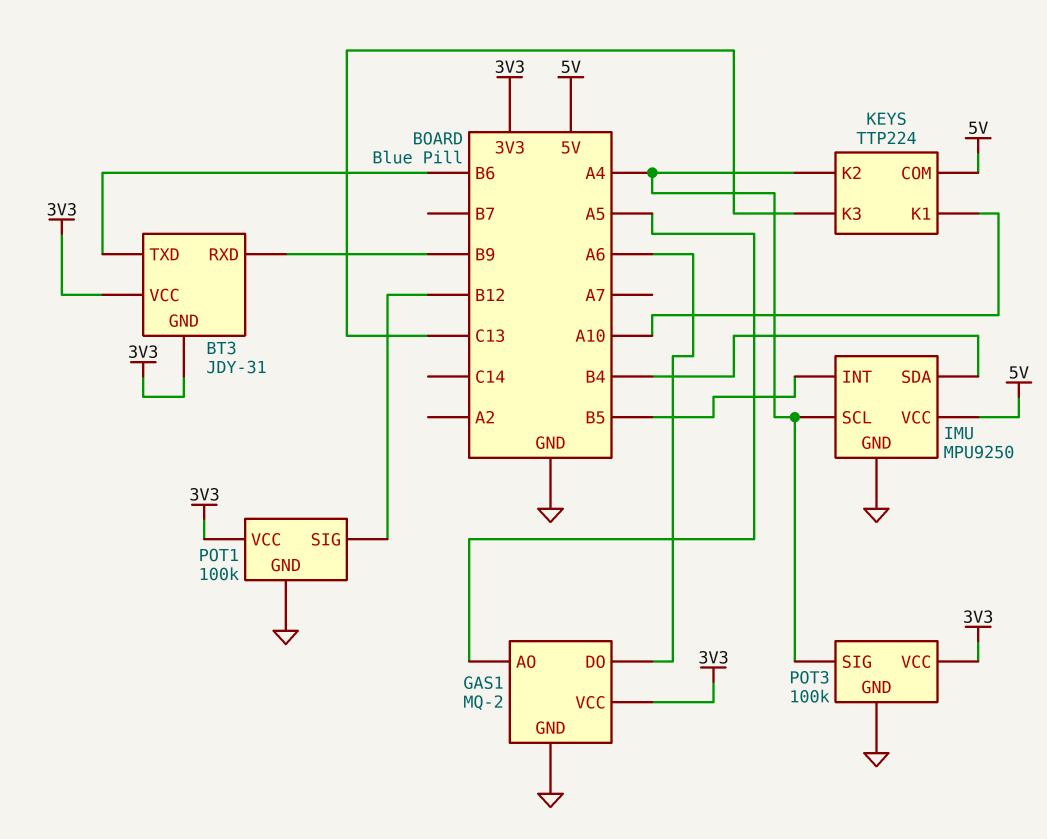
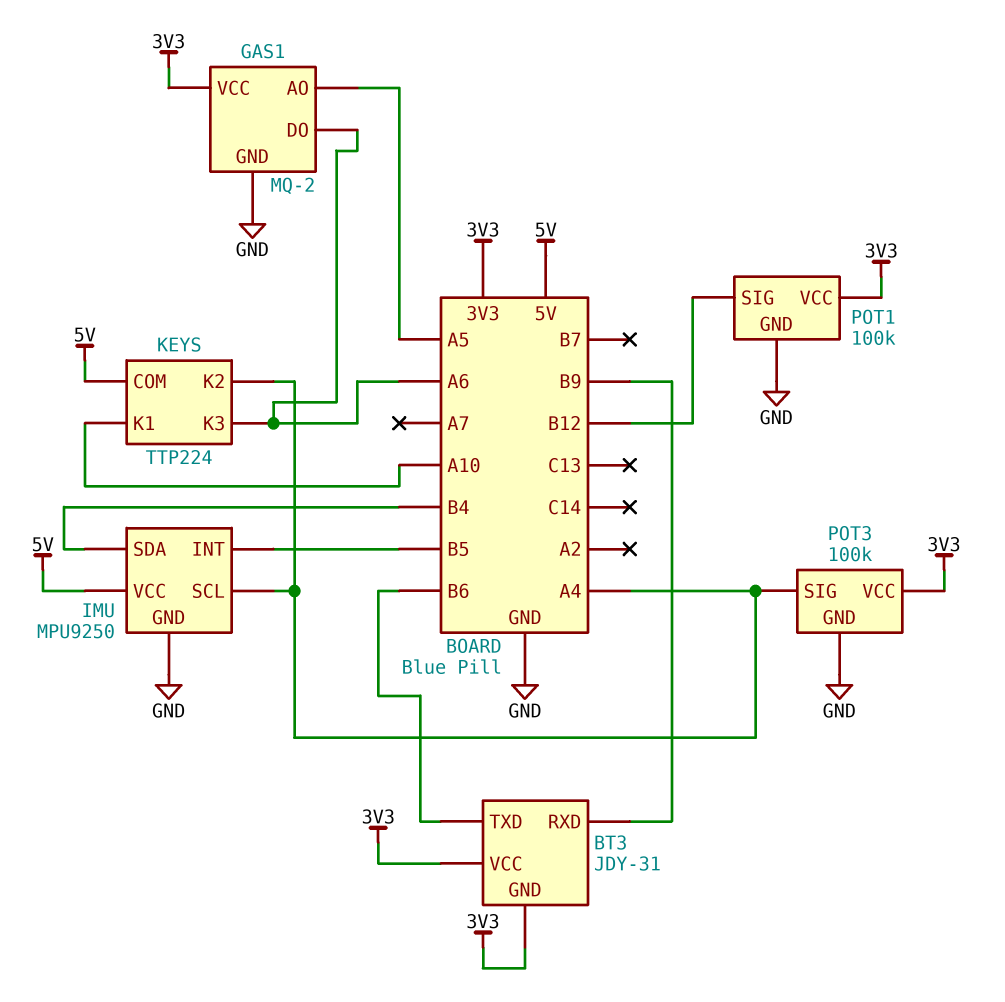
KEYS pin K3: C13 -> A6

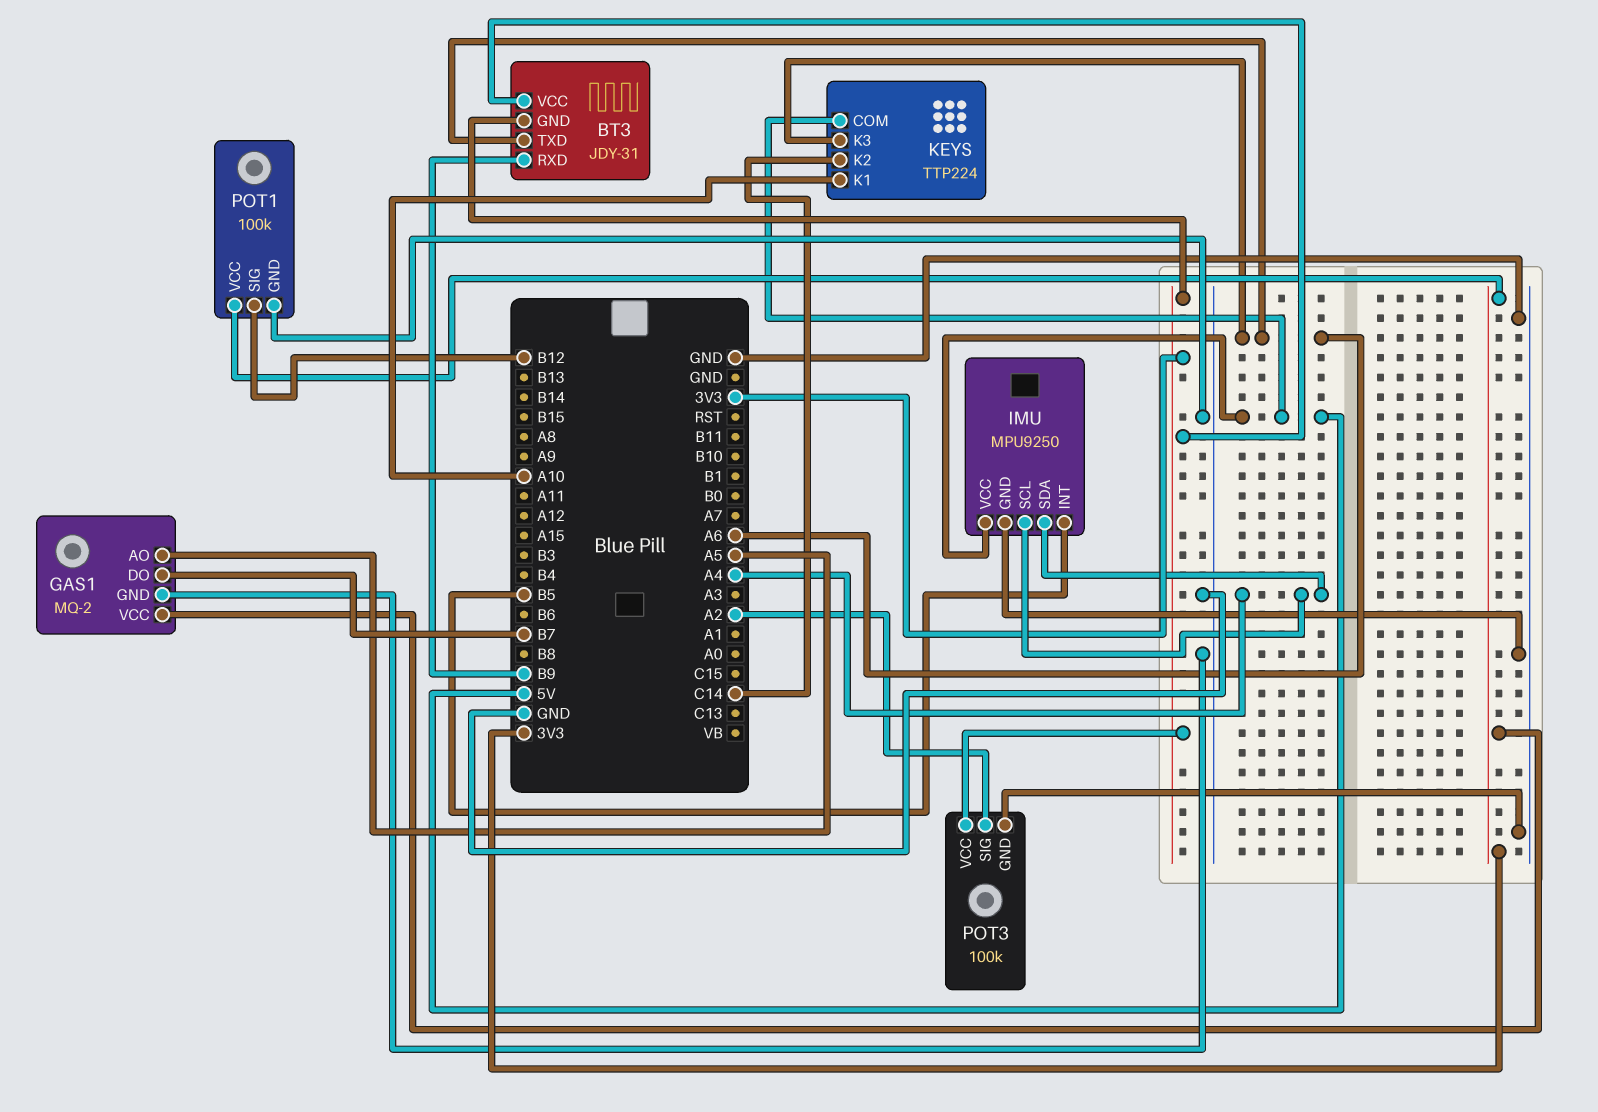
BT3 pin TXD: B6 -> A6
GAS1 pin DO: A6 -> B7
IMU pin SDA: B4 -> A4
KEYS pin K2: A4 -> C14
POT3 pin SIG: A4 -> A2

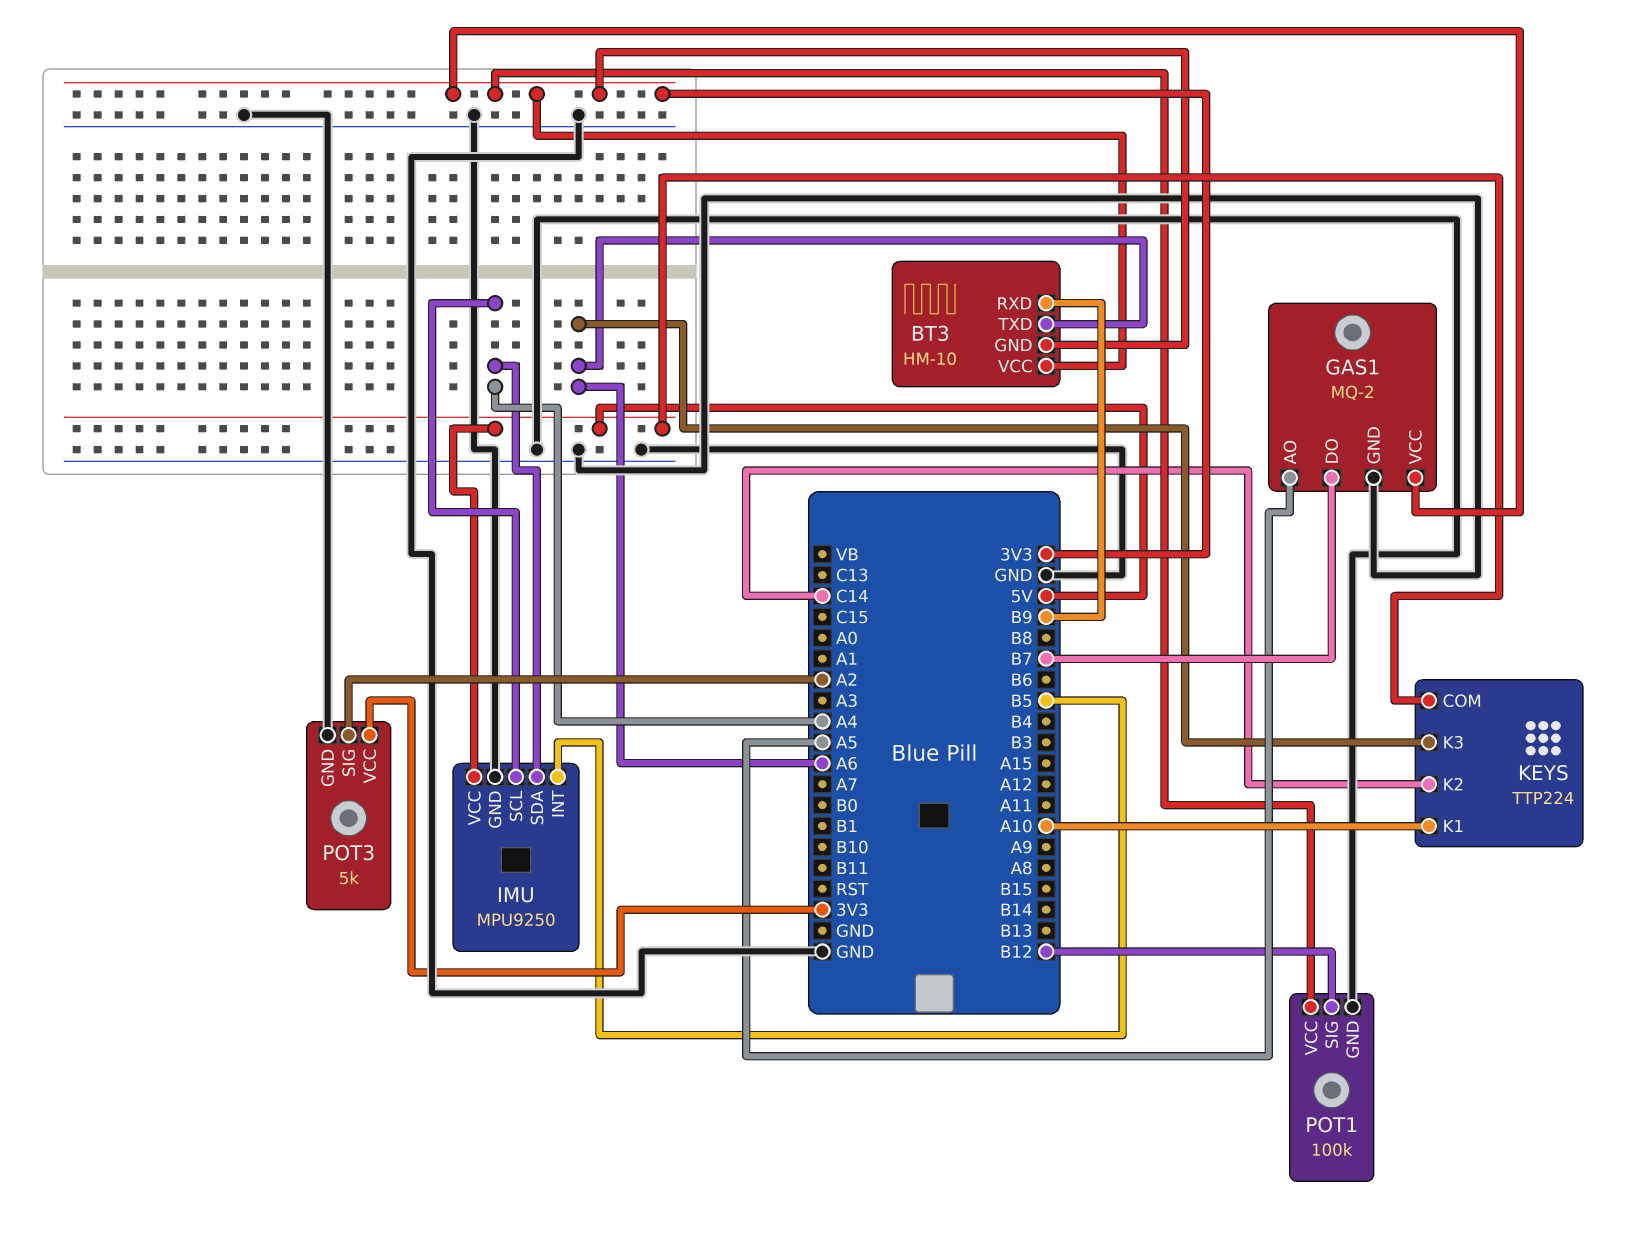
BT3: JDY-31 -> HM-10
POT3: 100k -> 5k

